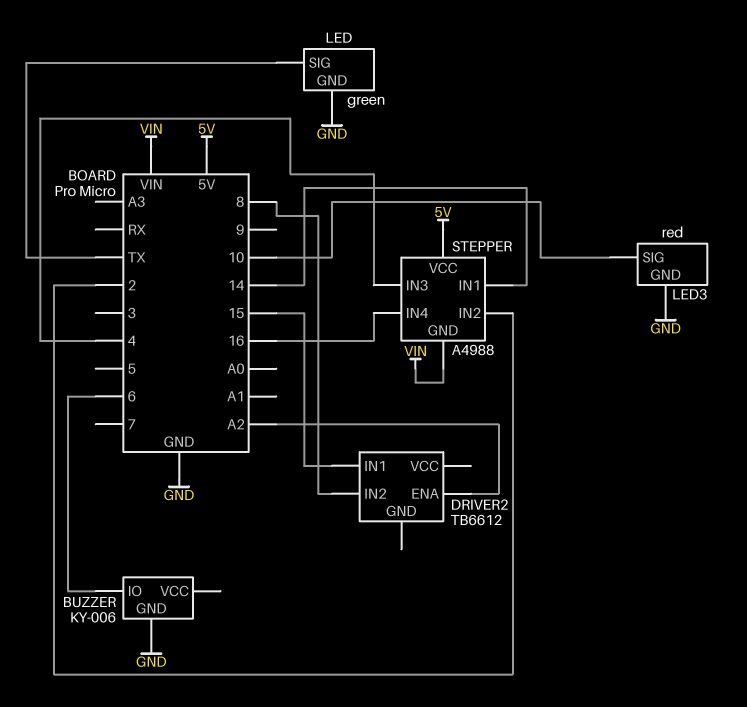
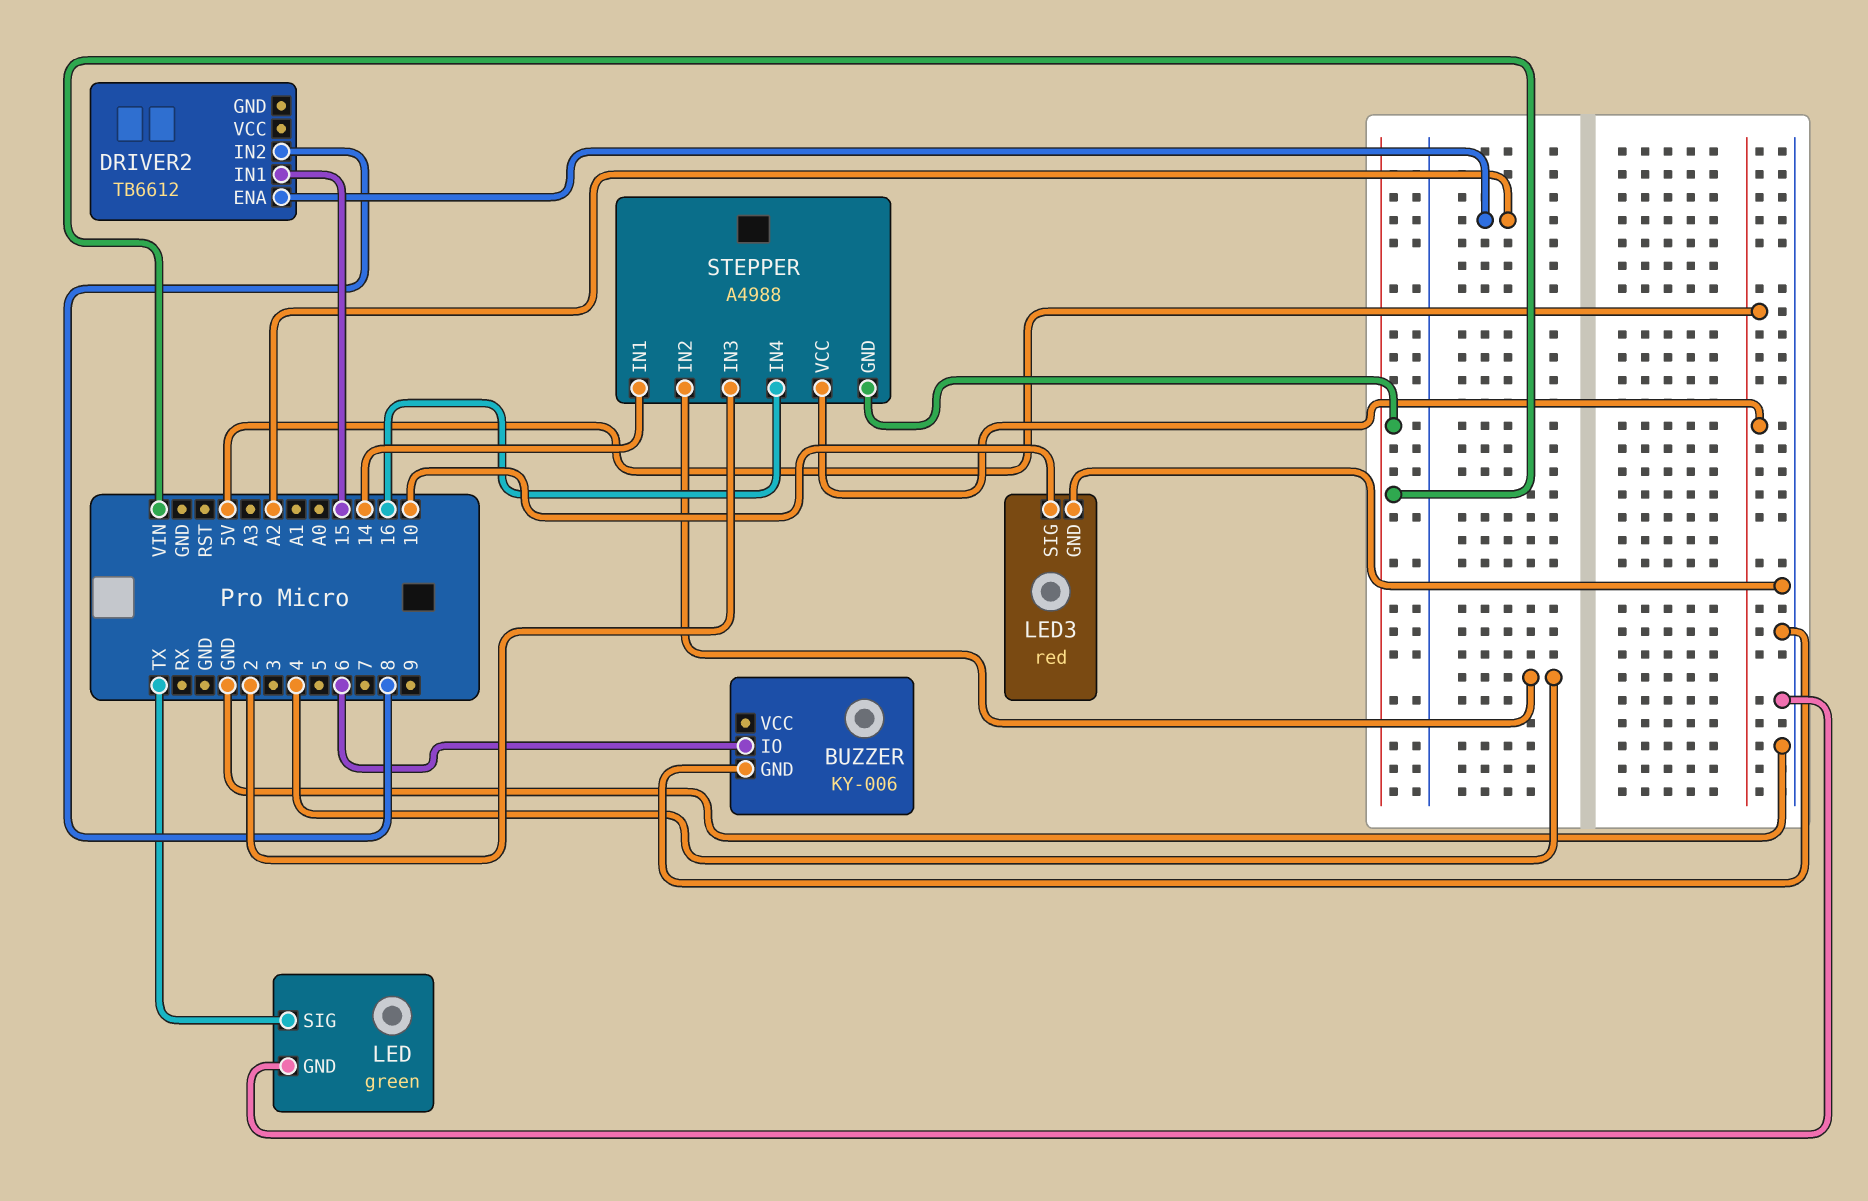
STEPPER pin IN2: 2 -> 4
STEPPER pin IN3: 4 -> 2

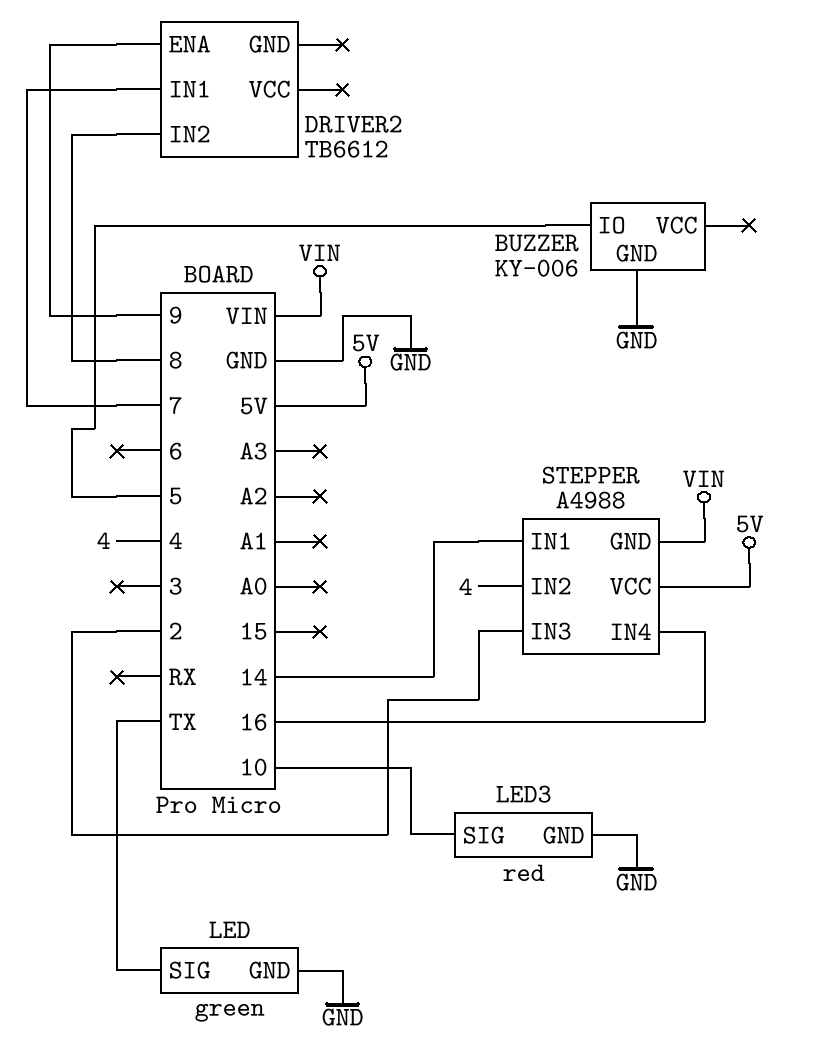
BUZZER pin IO: 6 -> 5
DRIVER2 pin ENA: A2 -> 9
DRIVER2 pin IN1: 15 -> 7

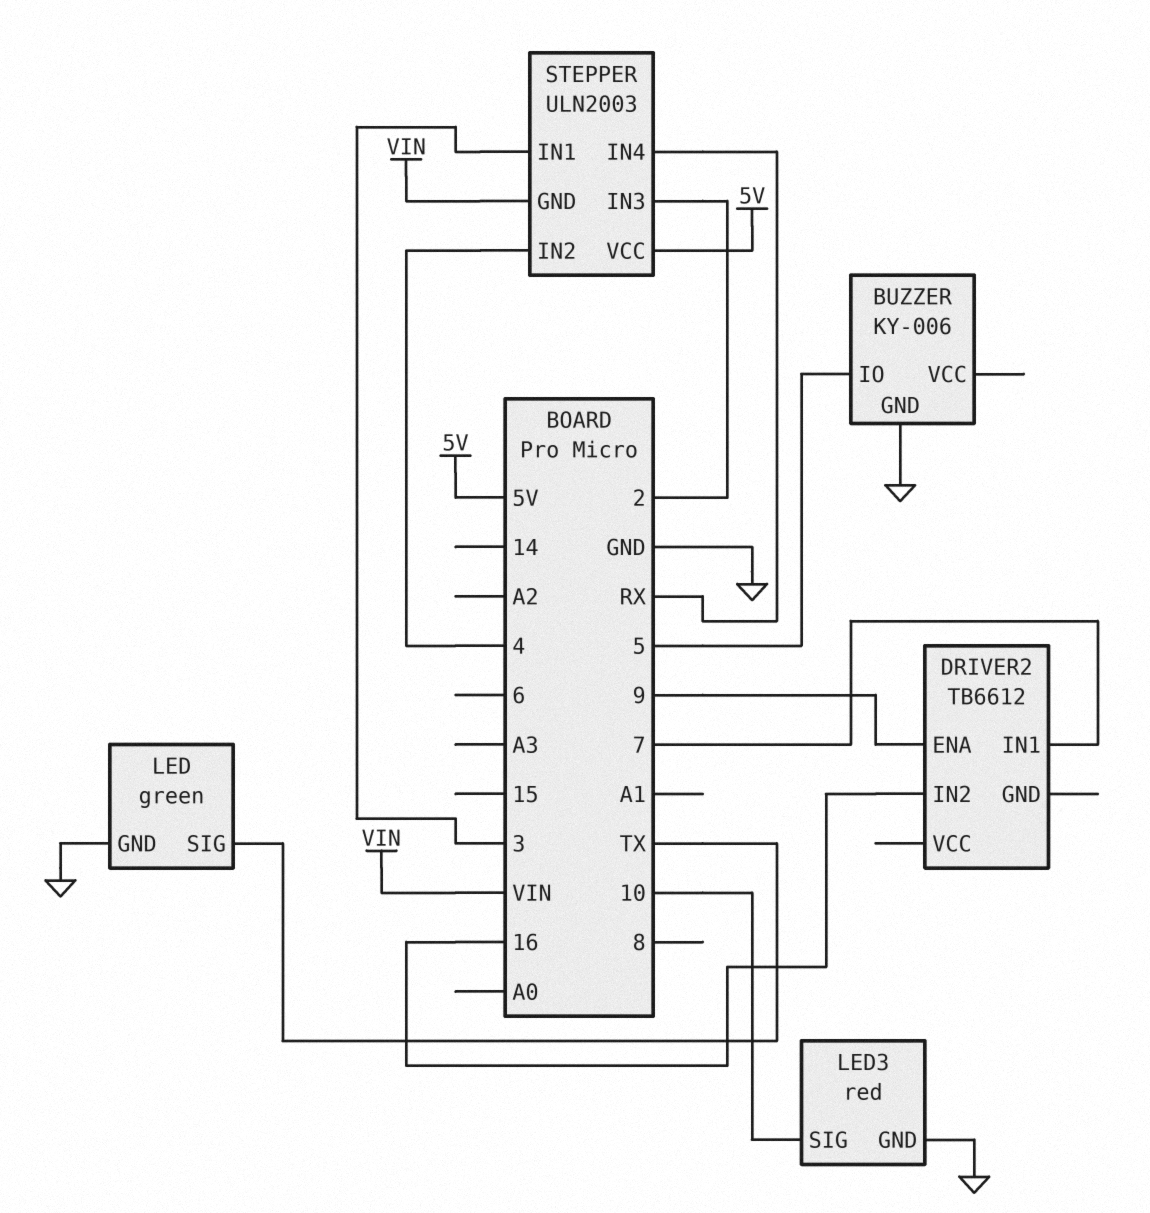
DRIVER2 pin IN2: 8 -> 16
STEPPER: A4988 -> ULN2003
STEPPER pin IN1: 14 -> 3
STEPPER pin IN4: 16 -> RX

